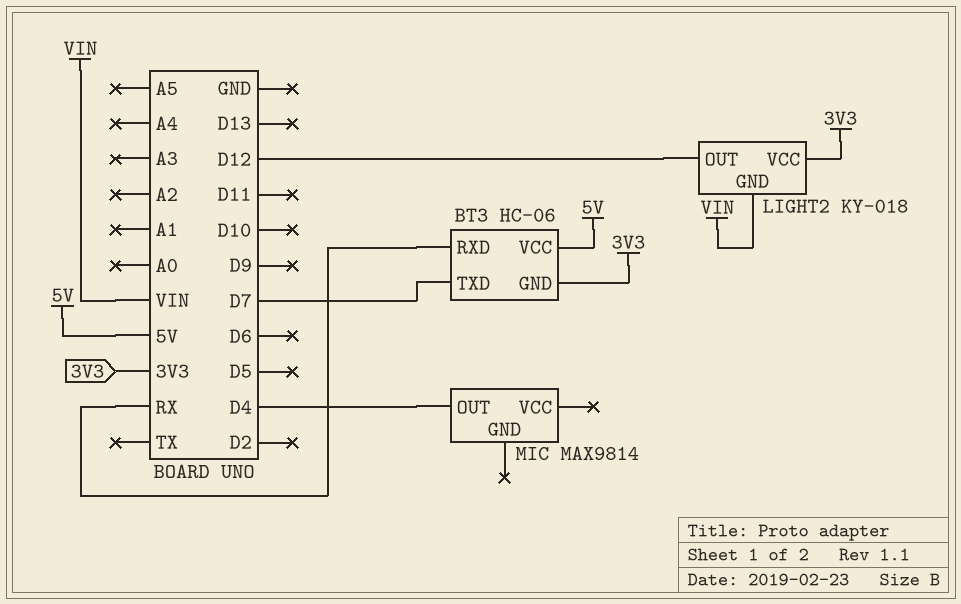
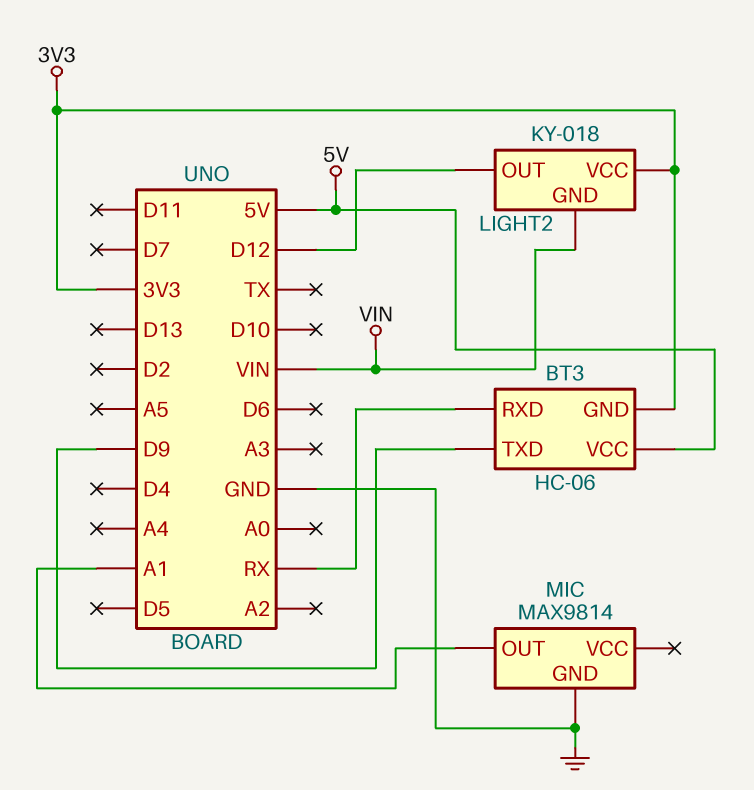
BT3 pin TXD: D7 -> D9
MIC pin GND: none -> GND
MIC pin OUT: D4 -> A1

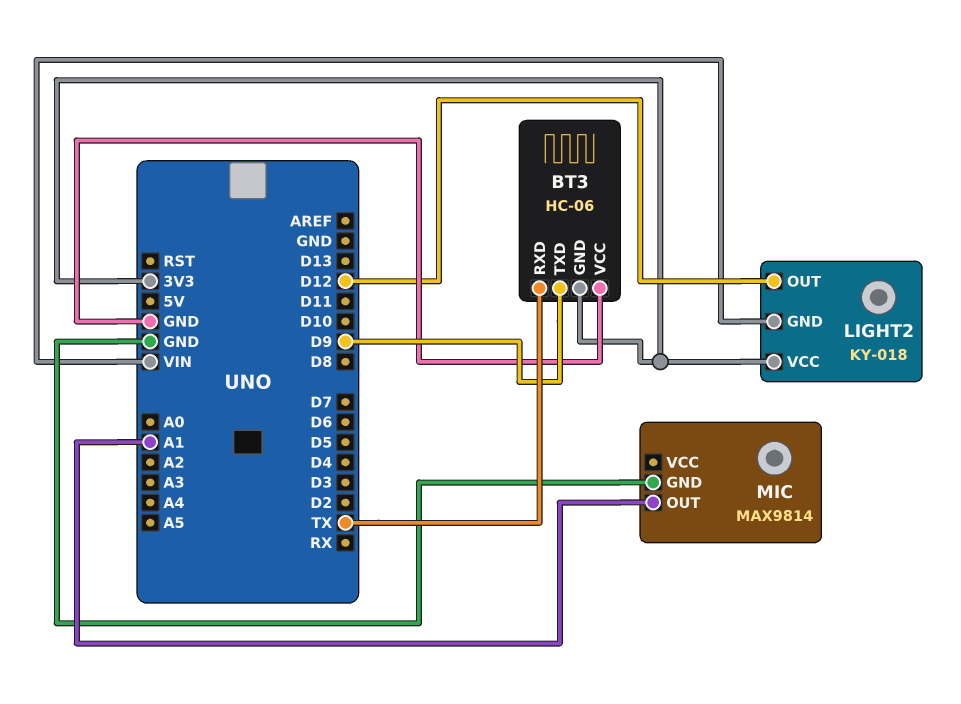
BT3 pin RXD: RX -> TX
BT3 pin VCC: 5V -> GND

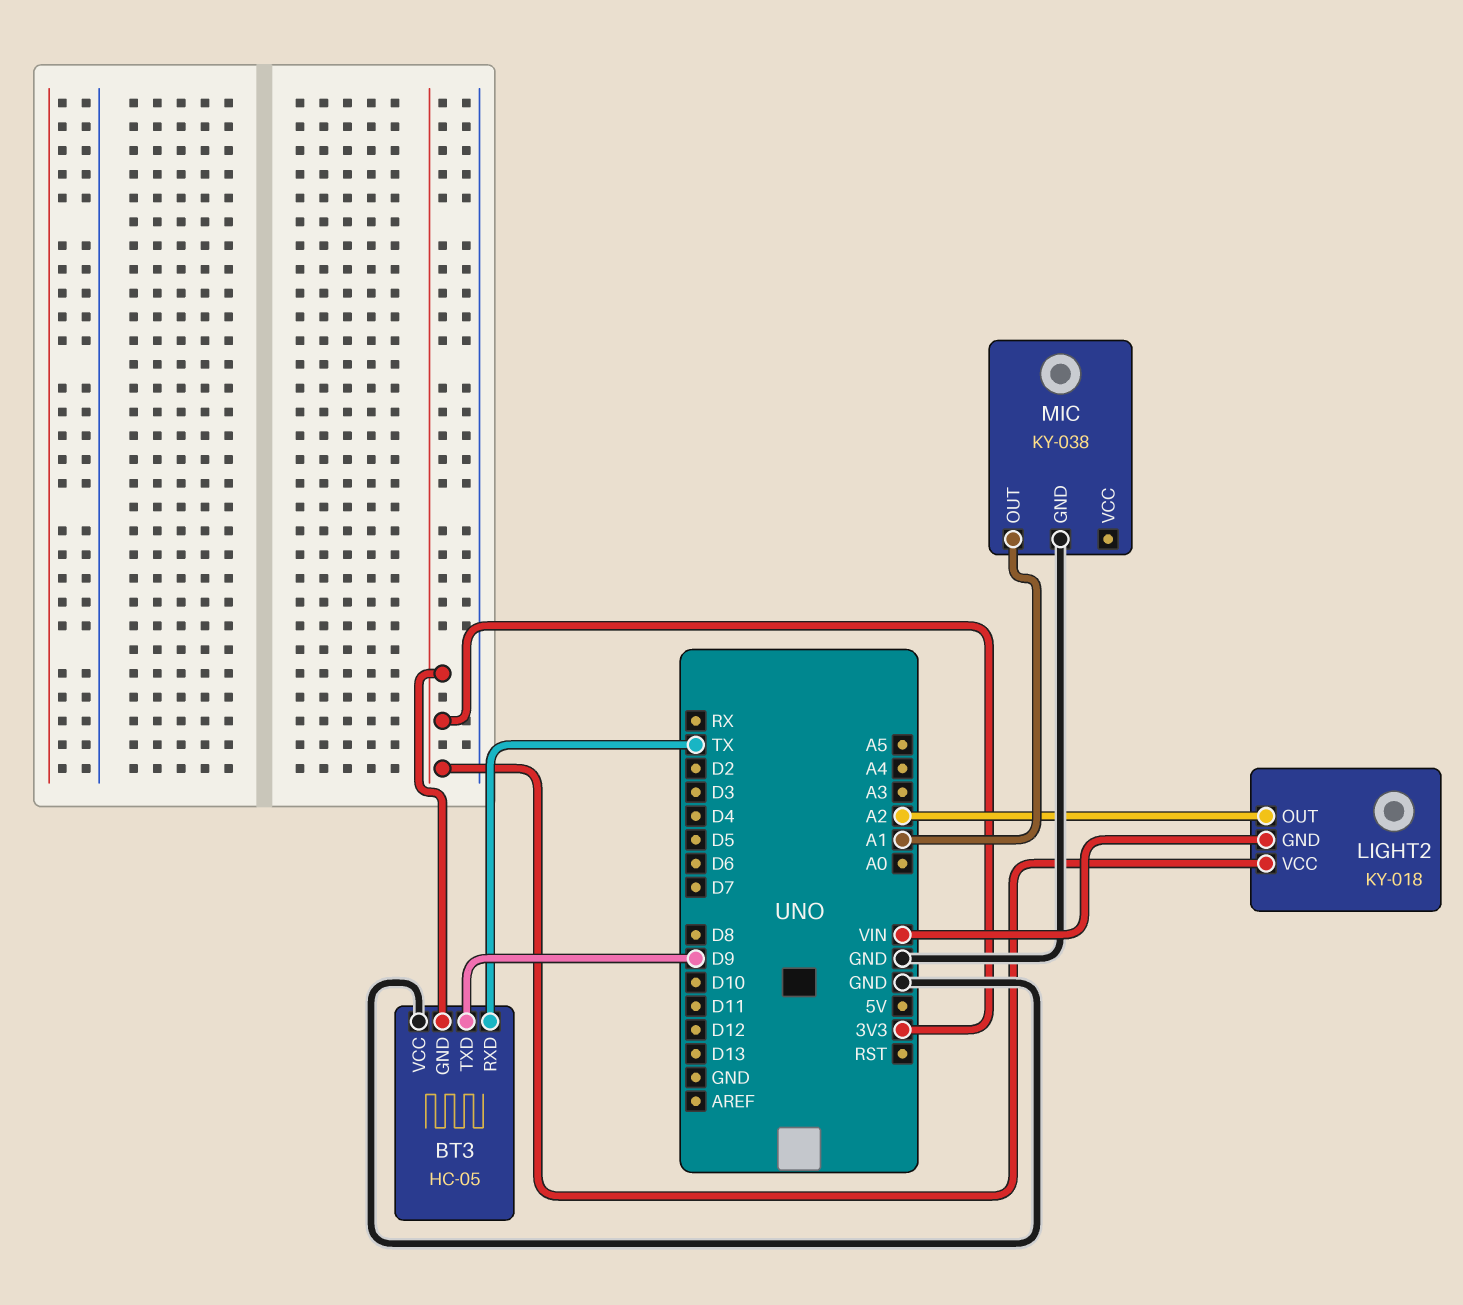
BT3: HC-06 -> HC-05
LIGHT2 pin OUT: D12 -> A2
MIC: MAX9814 -> KY-038

